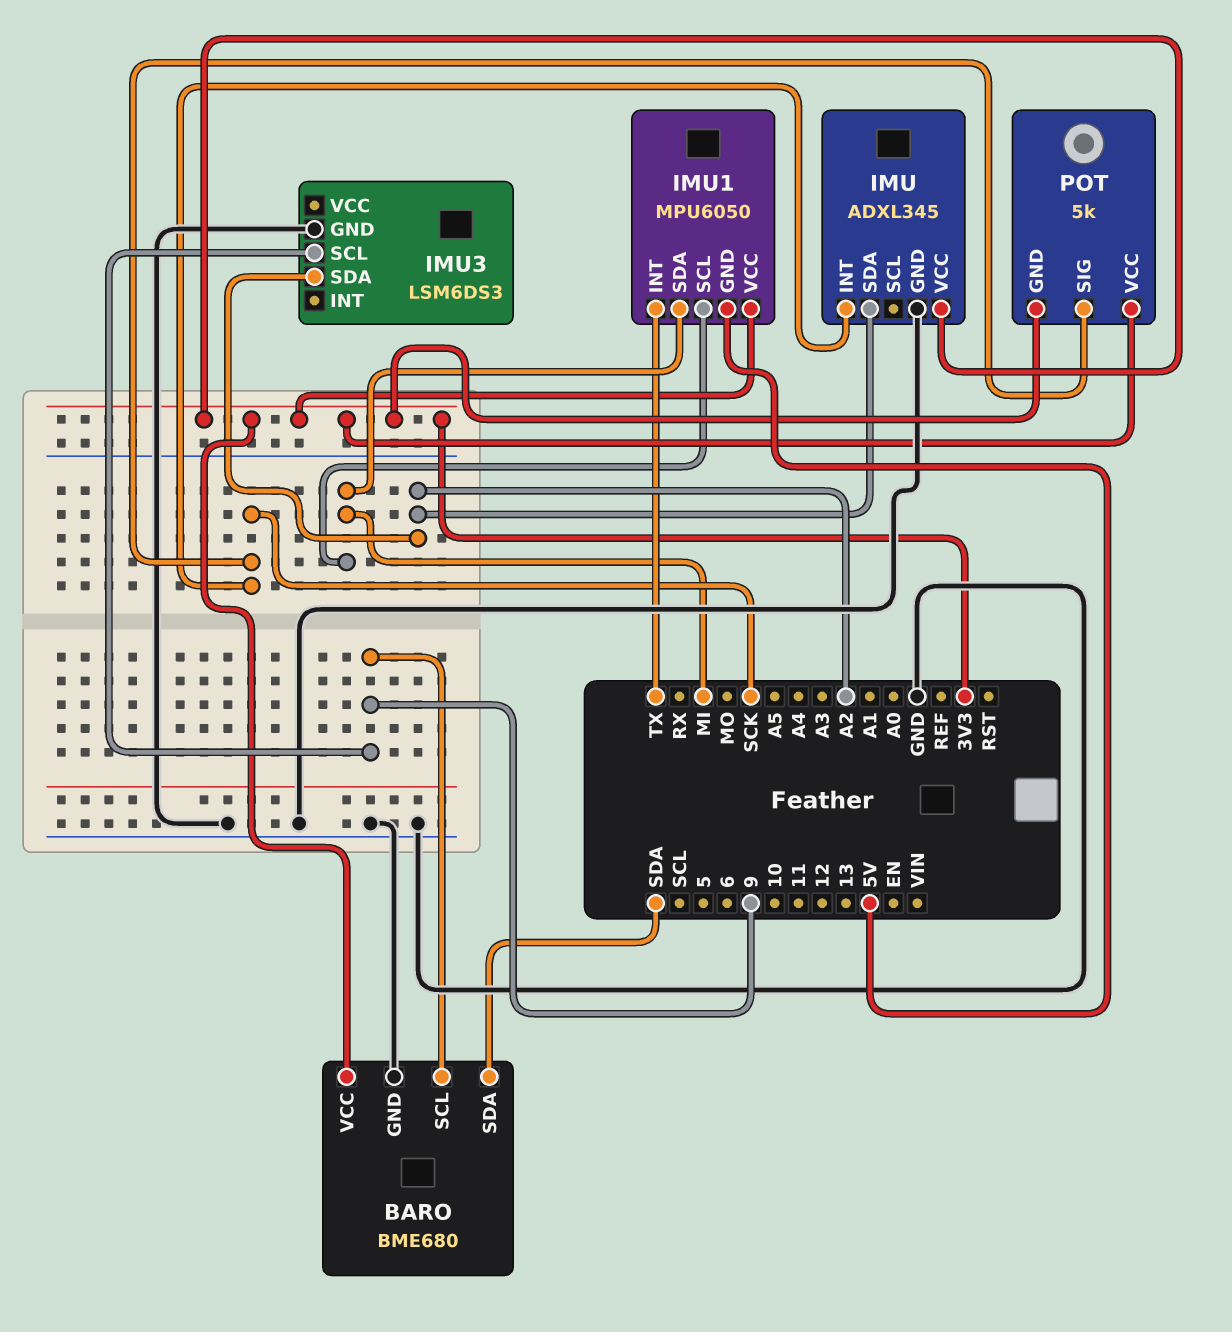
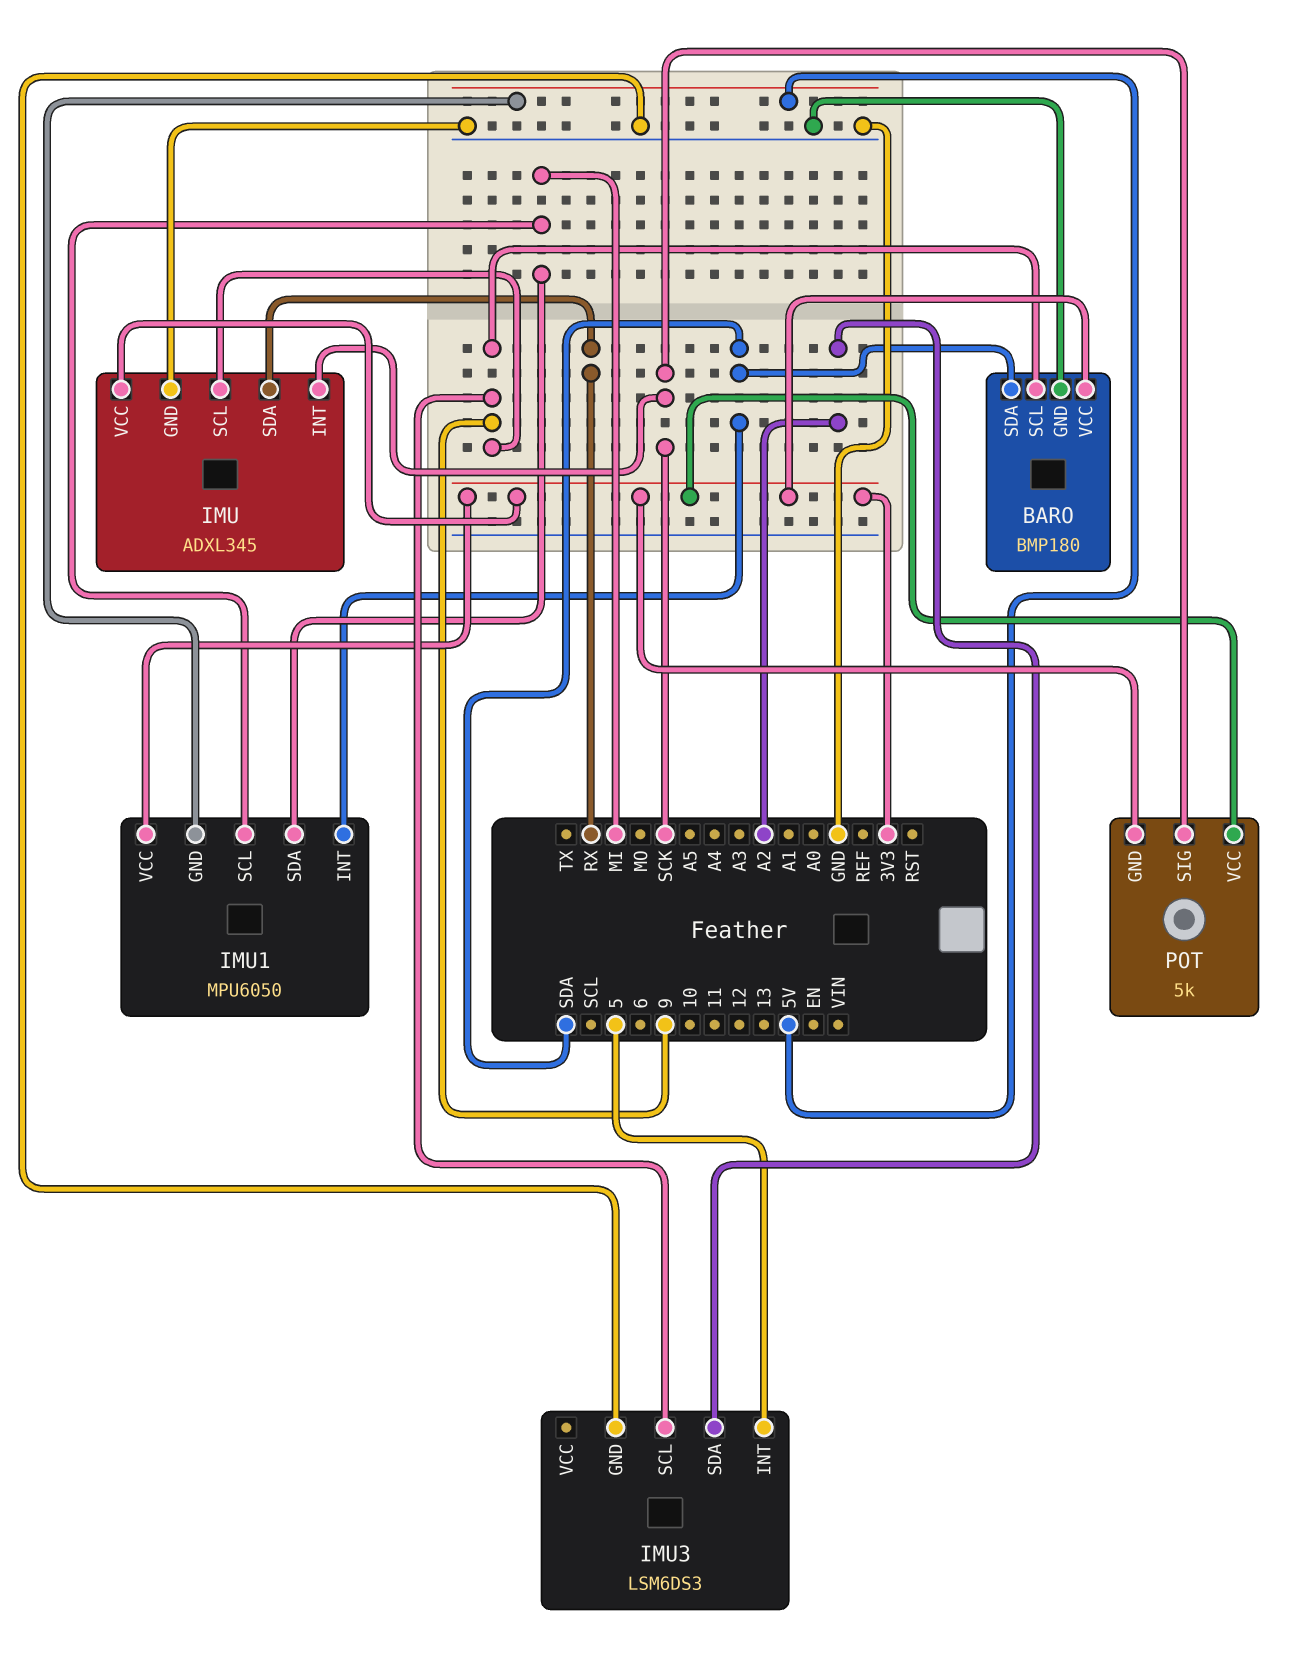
BARO: BME680 -> BMP180
IMU pin SCL: none -> 9
IMU pin SDA: A2 -> RX
IMU1 pin INT: TX -> SDA
IMU3 pin INT: none -> 5

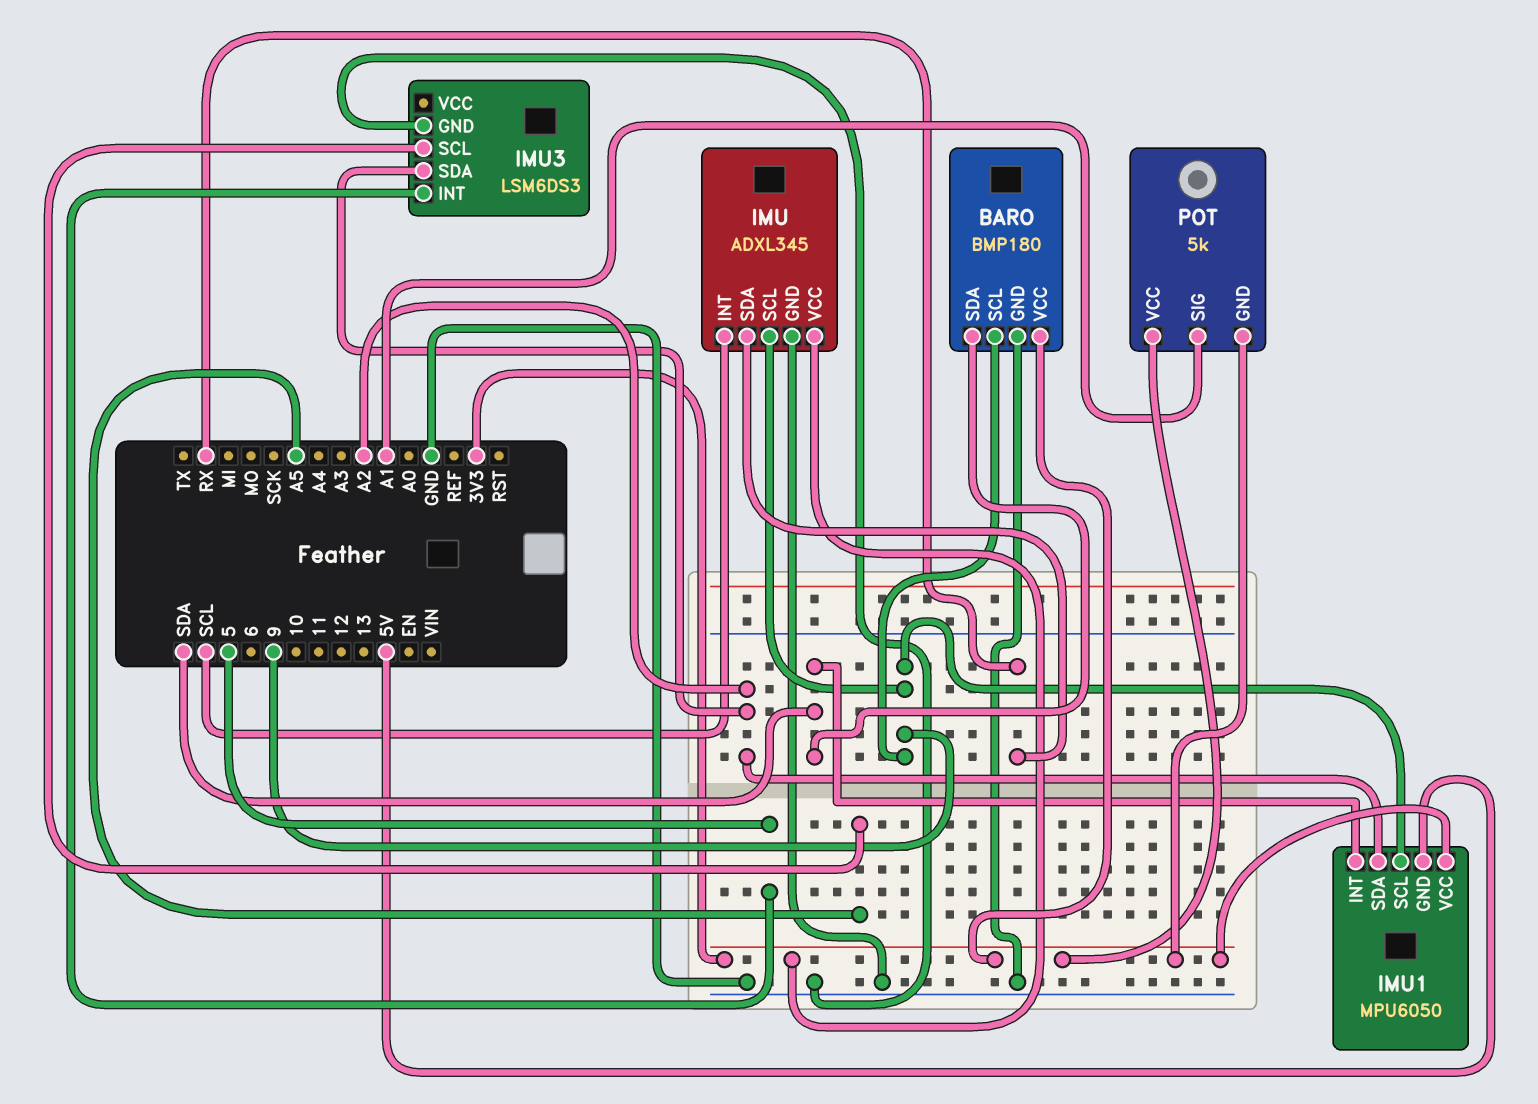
IMU pin INT: SCK -> SCL
IMU1 pin SCL: MI -> 9
IMU1 pin SDA: MI -> A2
IMU3 pin SCL: 9 -> A5
POT pin SIG: SCK -> A1

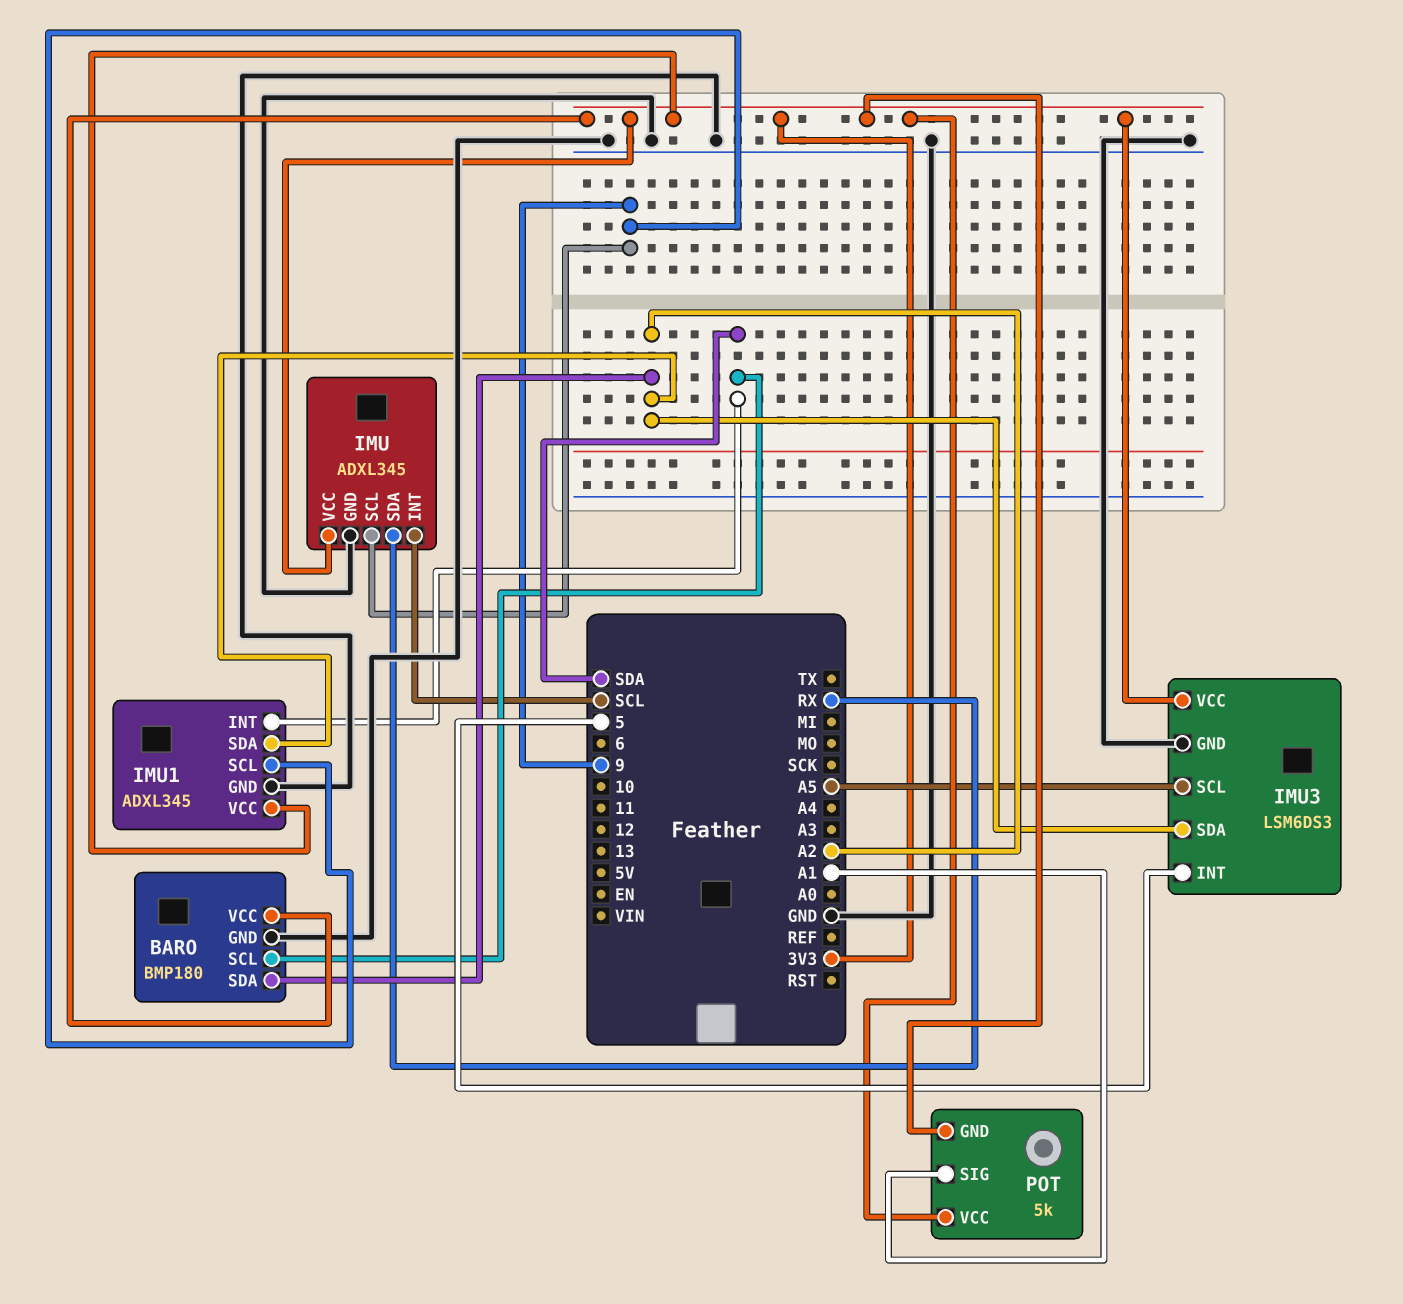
BARO pin SCL: 9 -> SDA
BARO pin SDA: SDA -> A2
IMU1: MPU6050 -> ADXL345
IMU1 pin GND: 5V -> GND
IMU3 pin VCC: none -> 3V3

